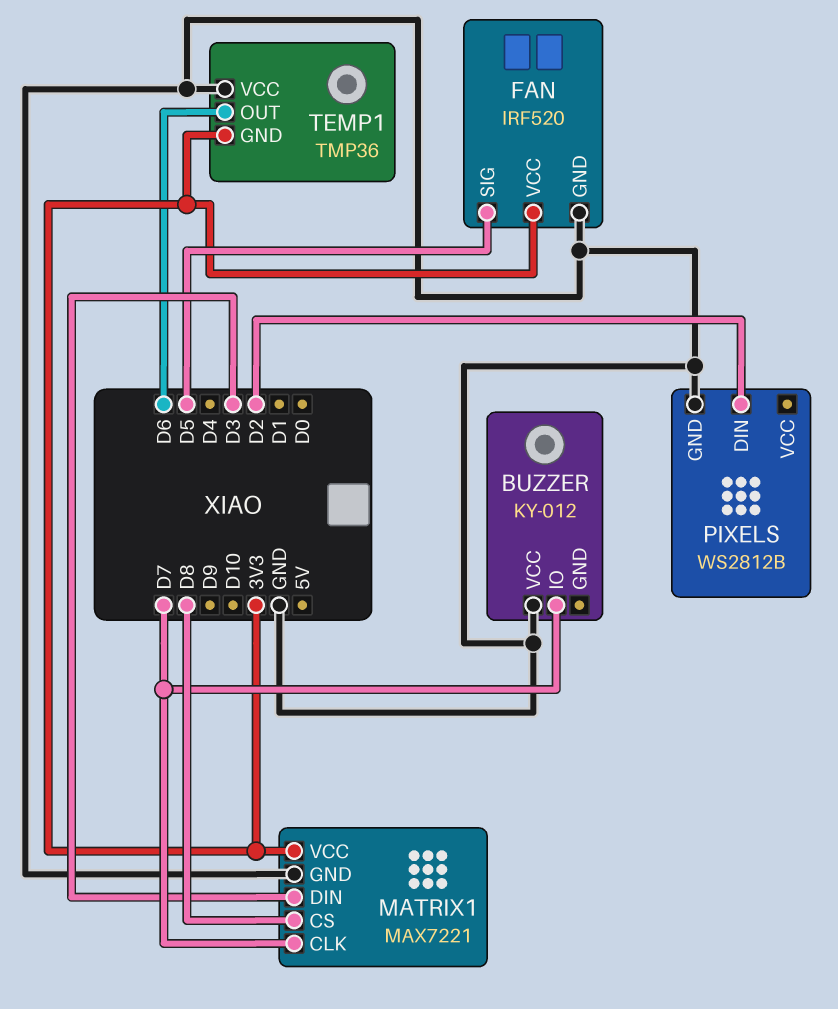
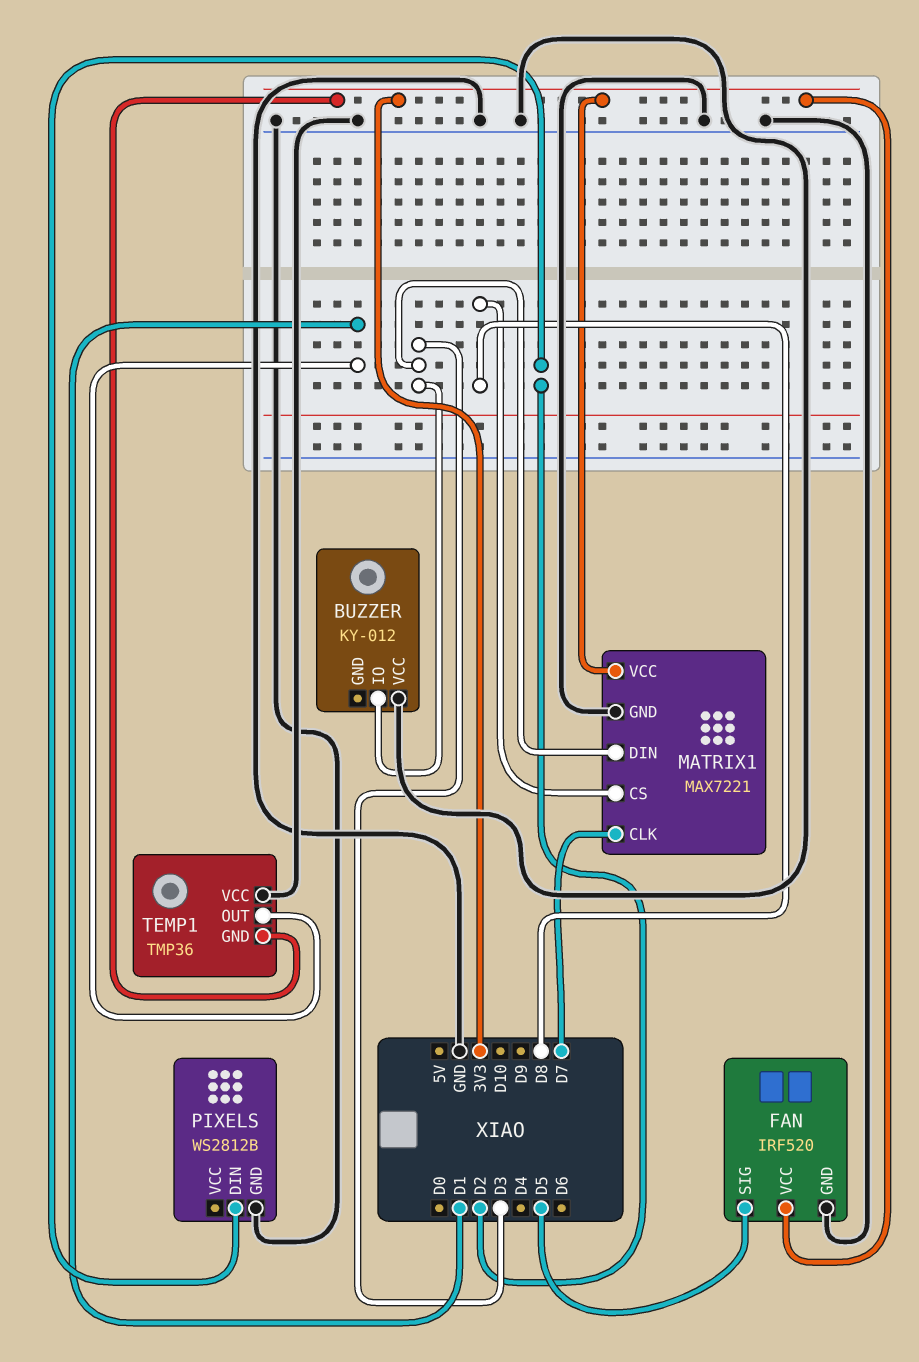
BUZZER pin IO: D7 -> D3
TEMP1 pin OUT: D6 -> D1

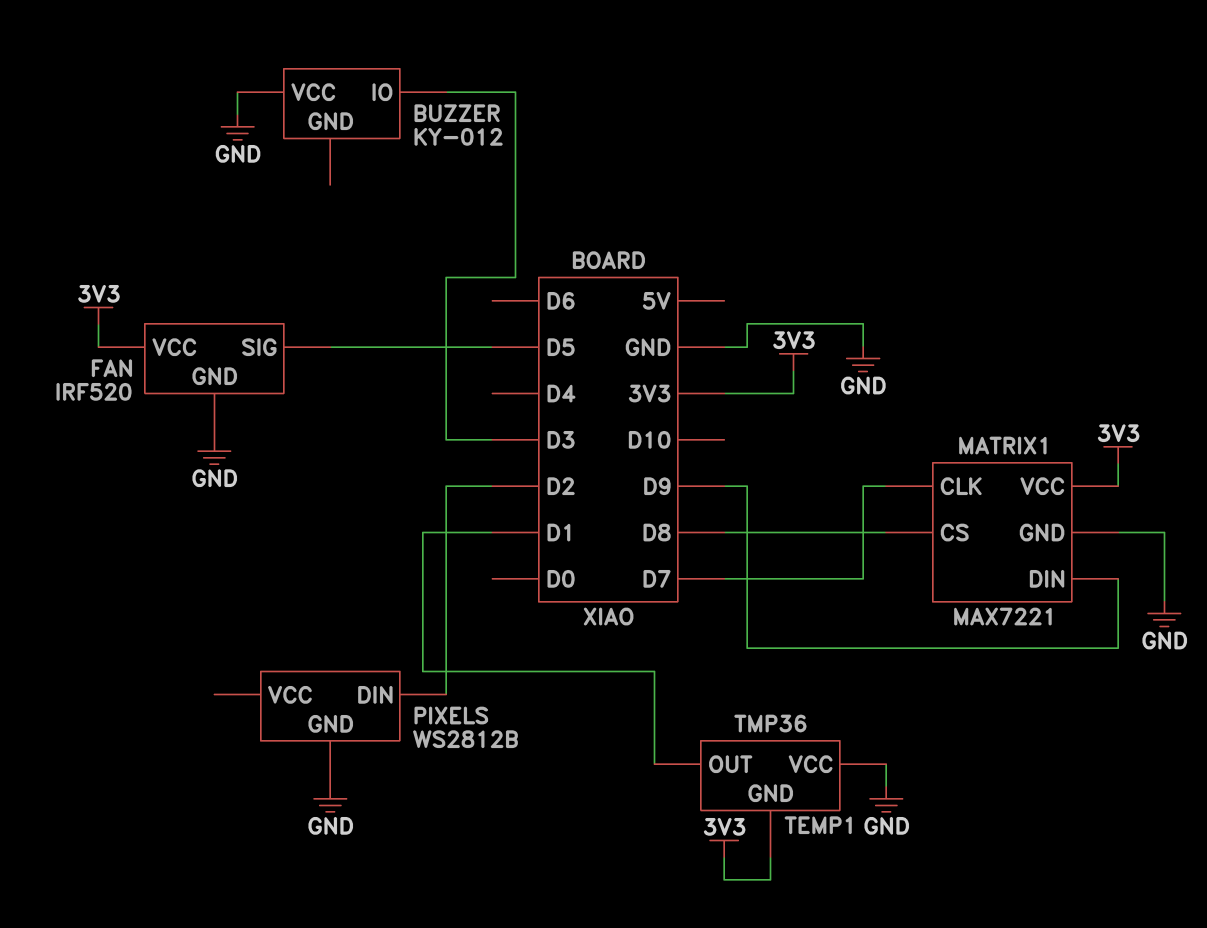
MATRIX1 pin DIN: D3 -> D9

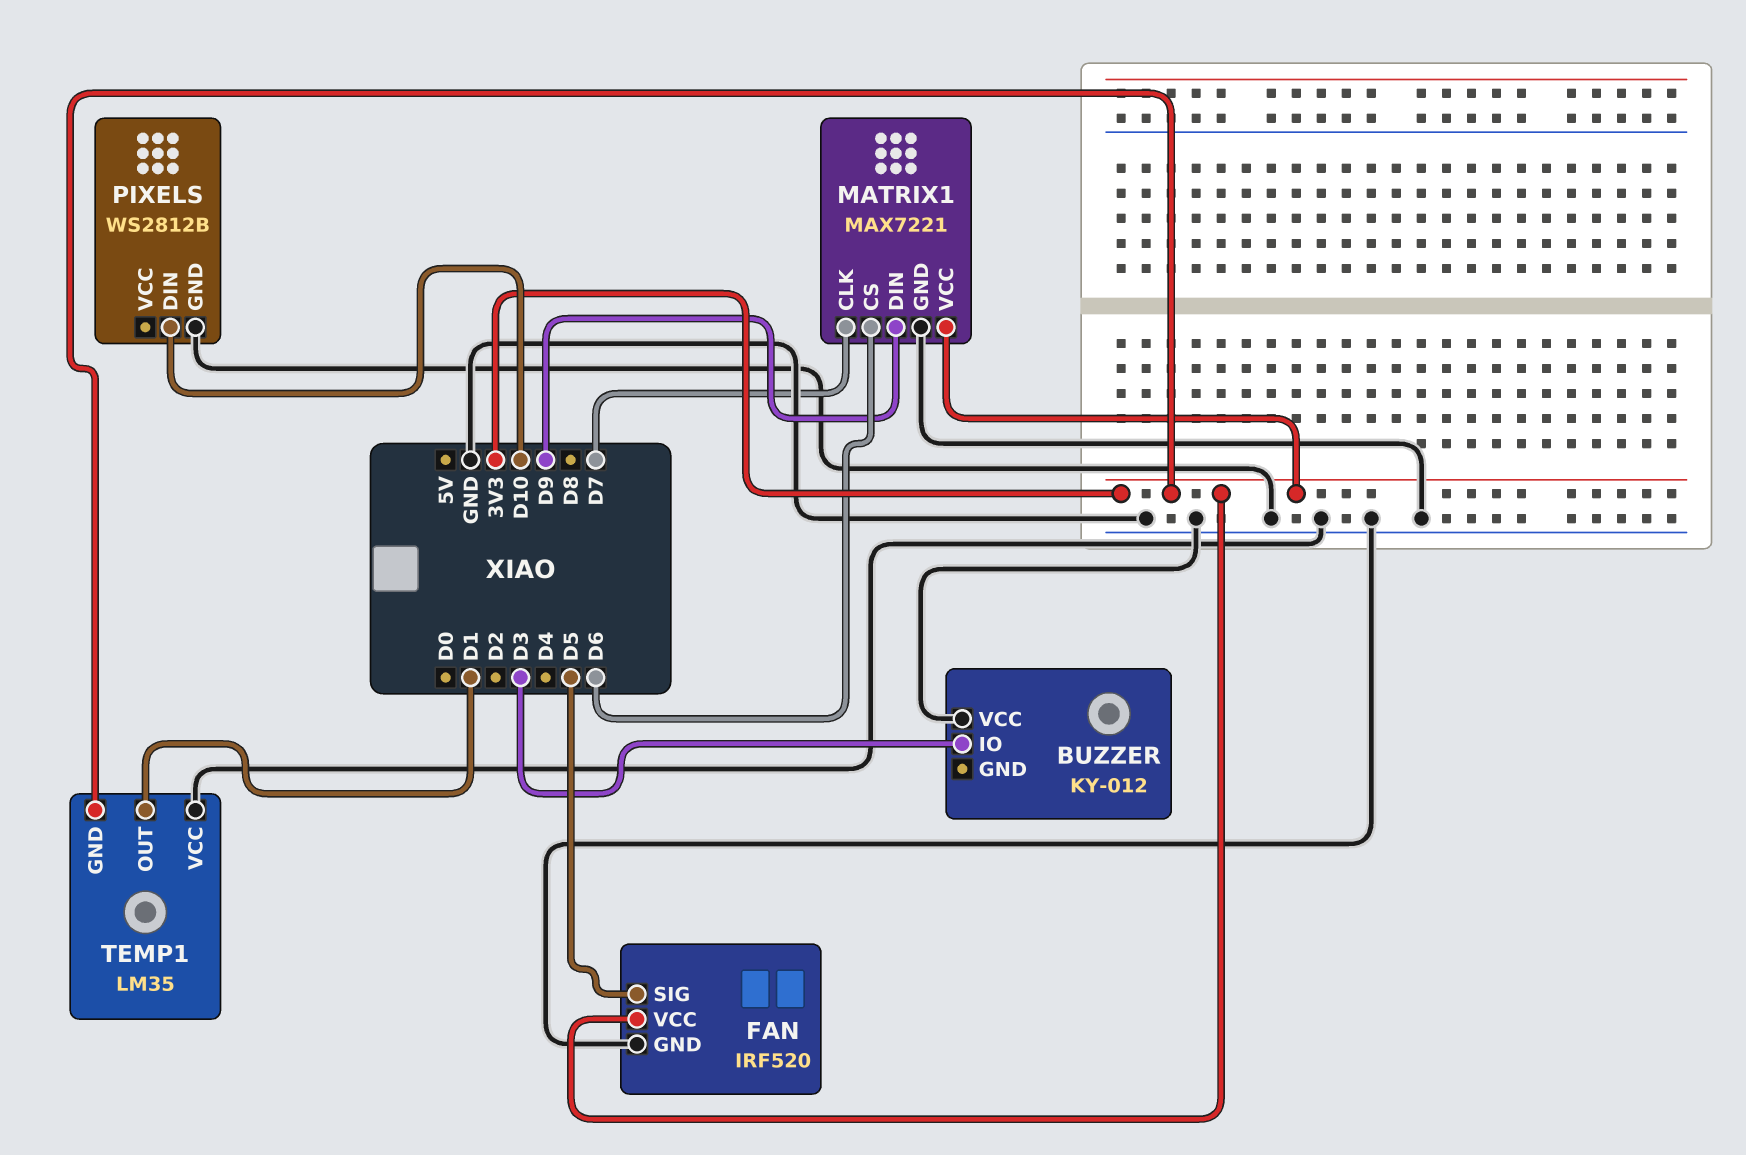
MATRIX1 pin CS: D8 -> D6
PIXELS pin DIN: D2 -> D10
TEMP1: TMP36 -> LM35

